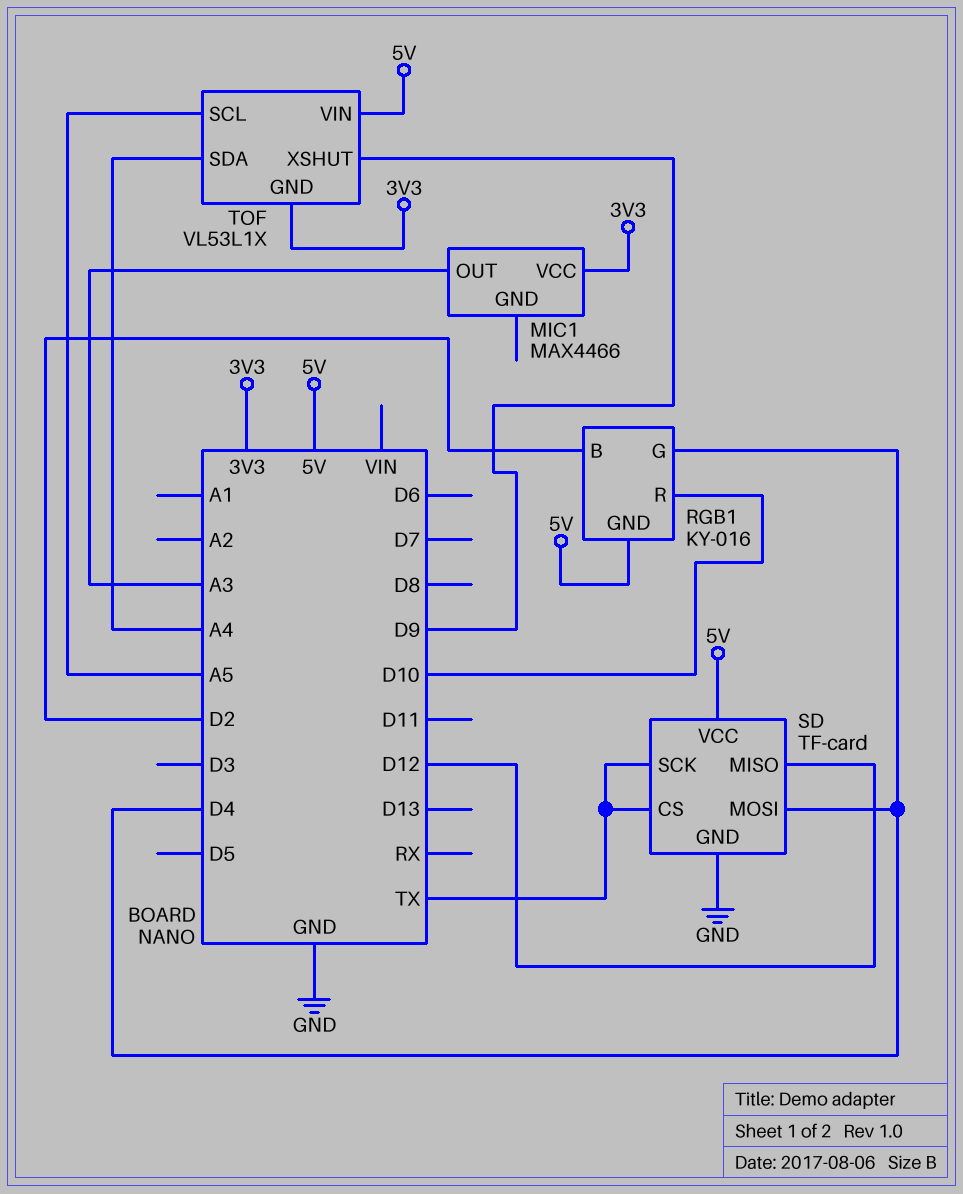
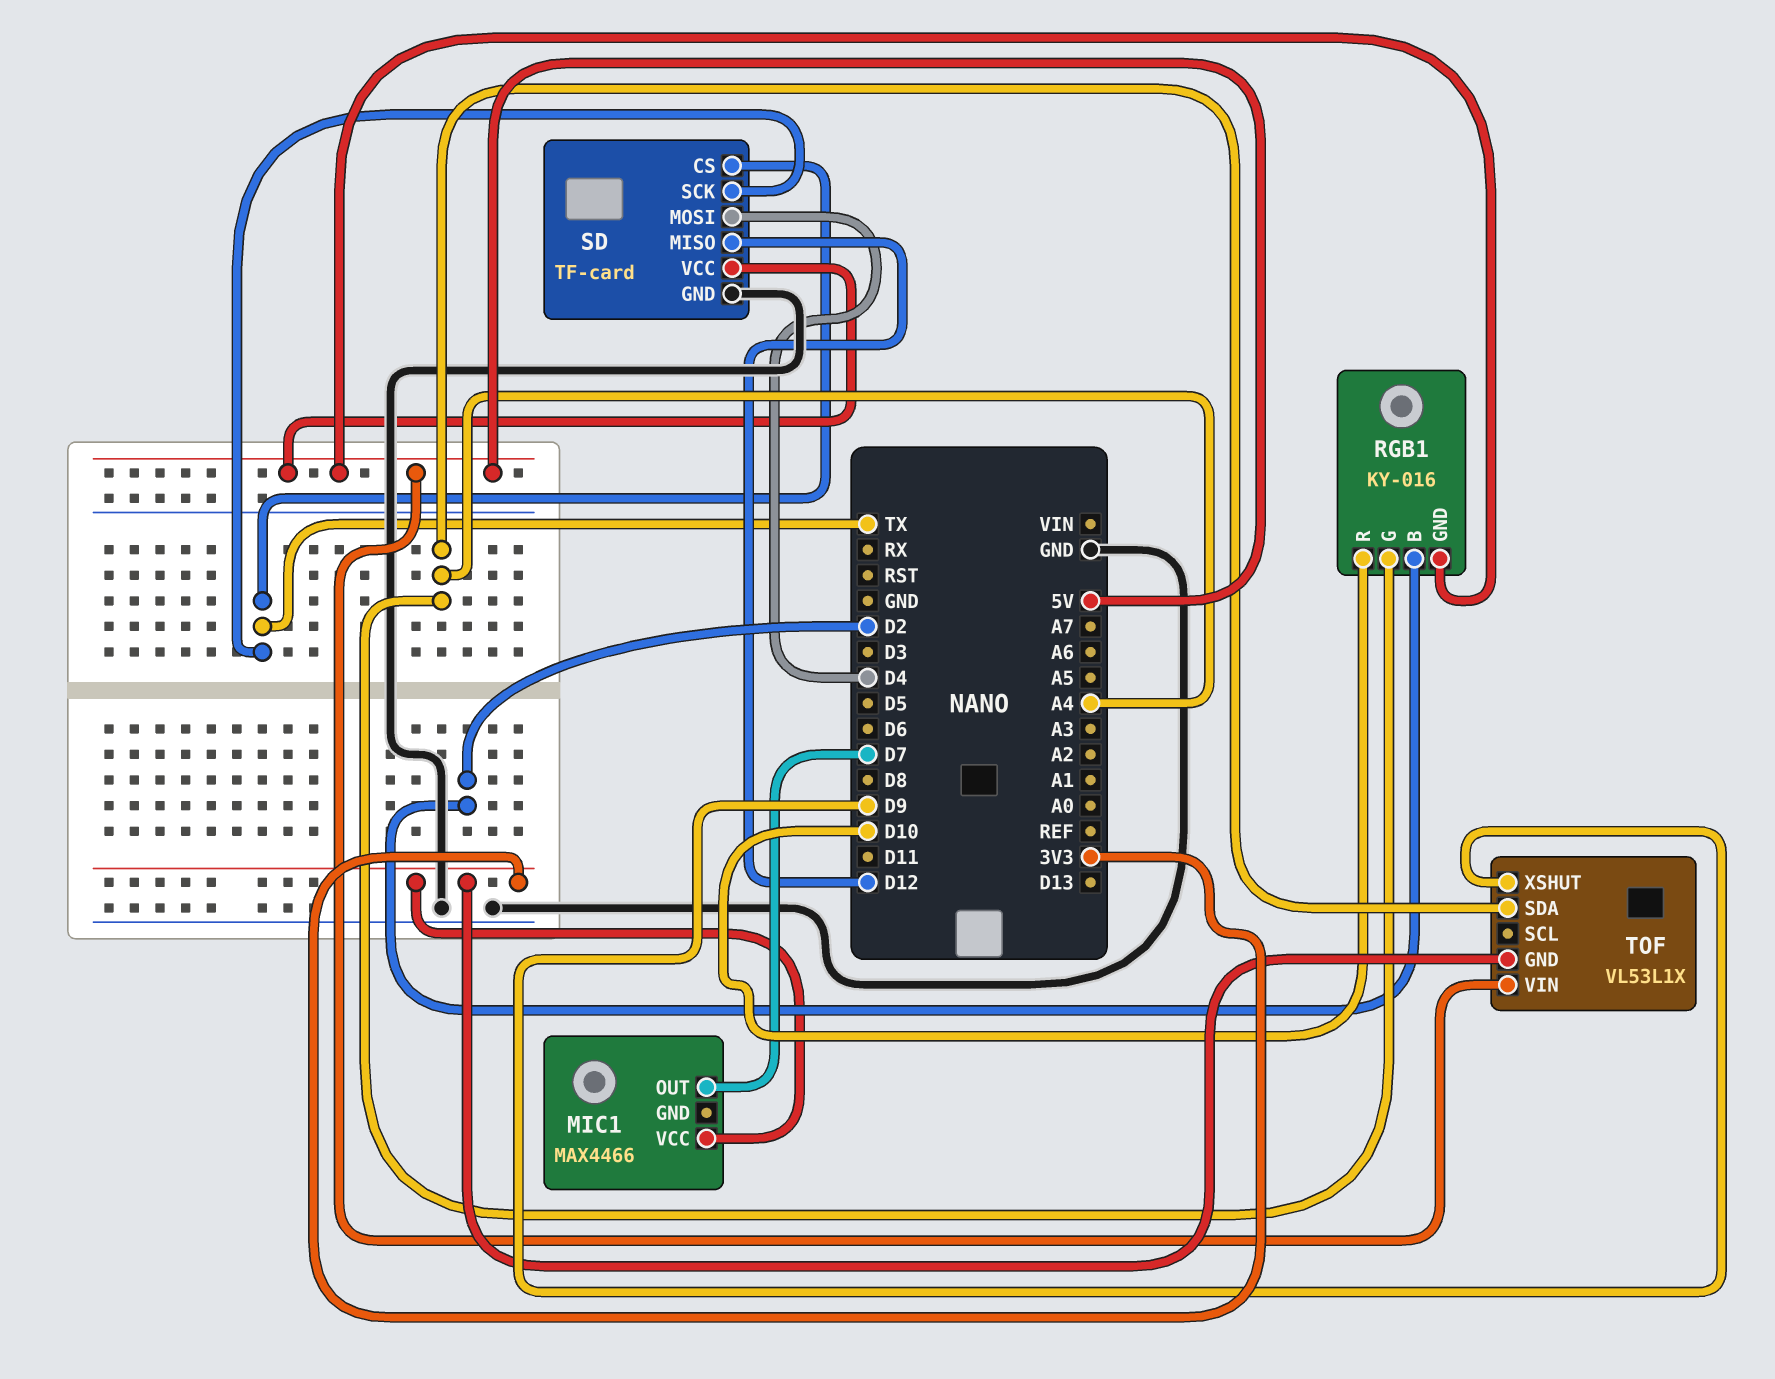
MIC1 pin OUT: A3 -> D7
RGB1 pin G: D4 -> A4
TOF pin SCL: A5 -> none

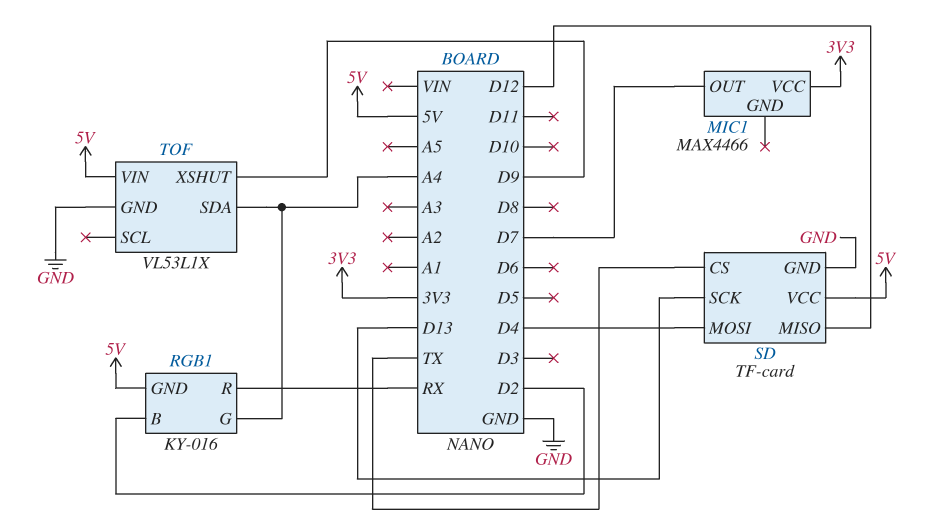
RGB1 pin R: D10 -> RX
SD pin SCK: TX -> D13
TOF pin GND: 3V3 -> GND

